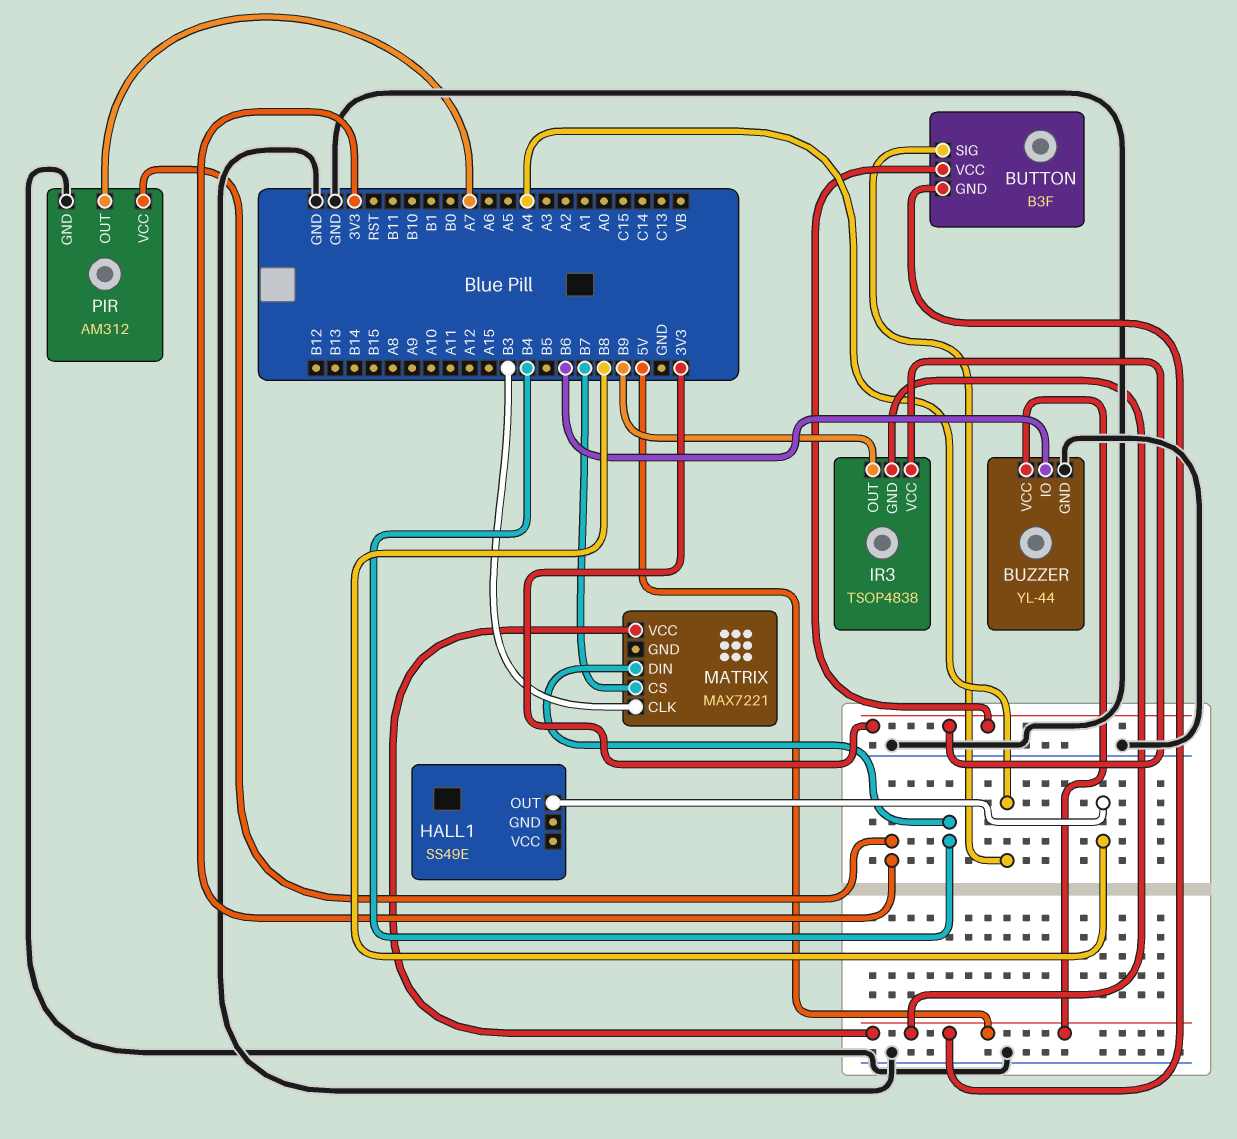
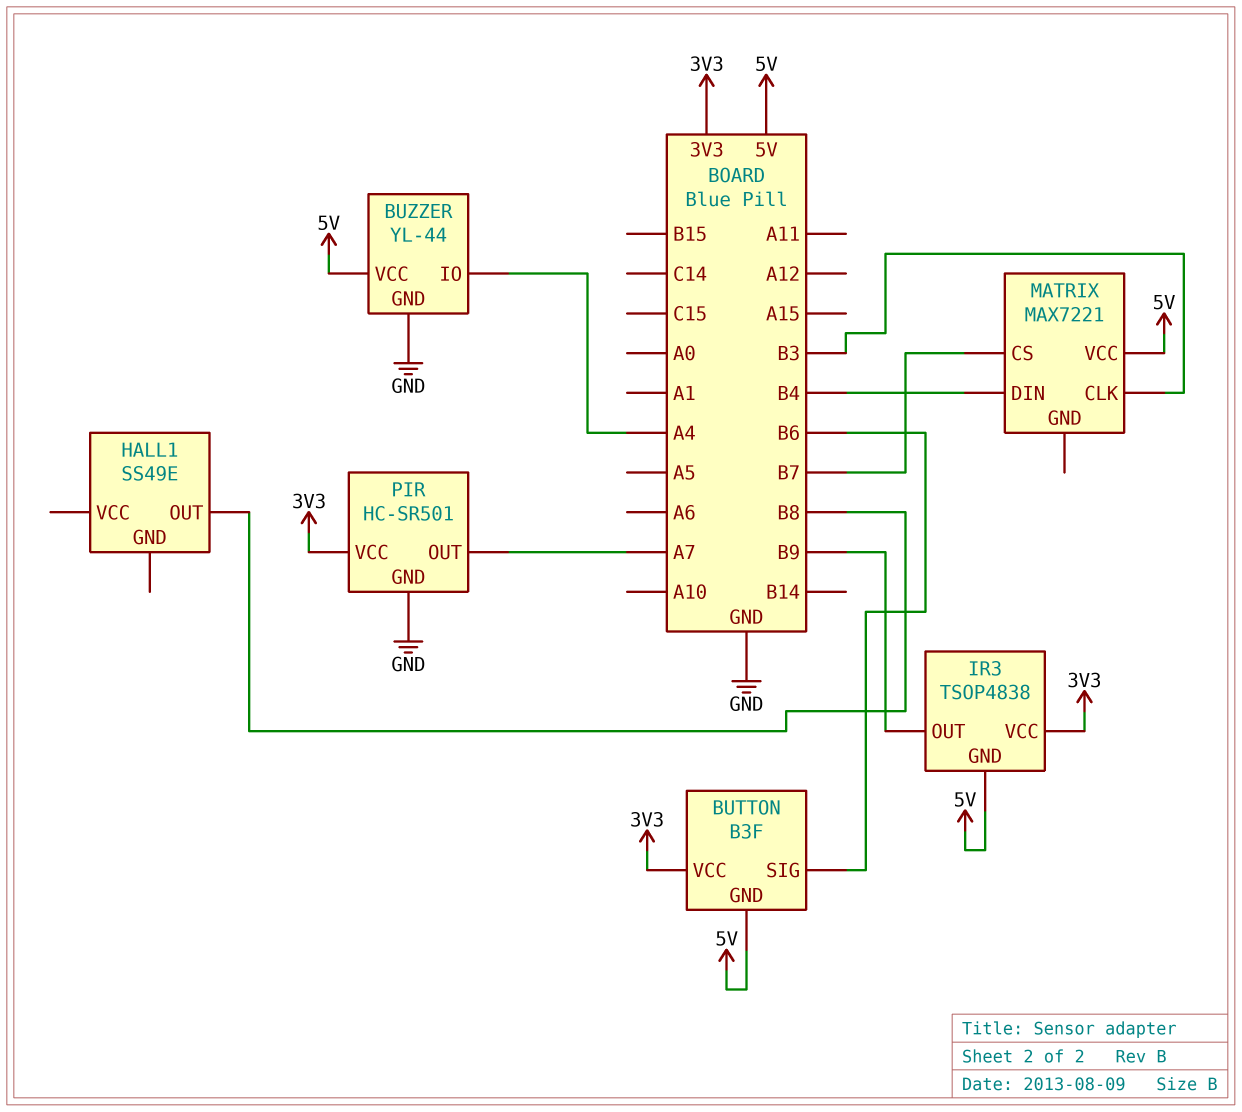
BUTTON pin SIG: A4 -> B6
BUZZER pin IO: B6 -> A4
PIR: AM312 -> HC-SR501

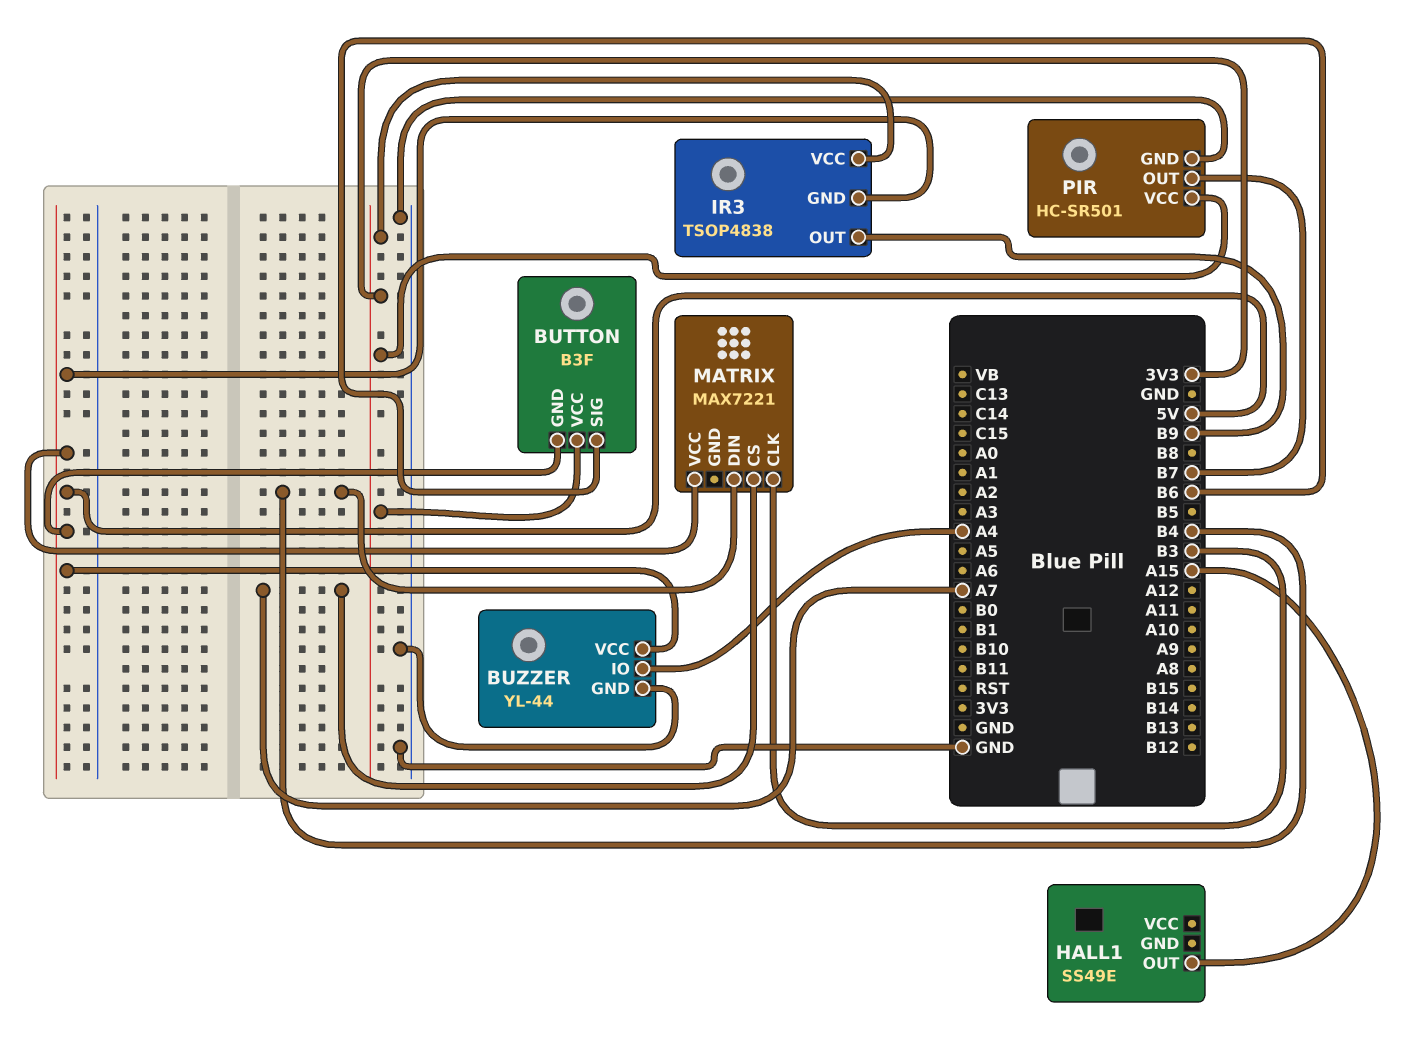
HALL1 pin OUT: B8 -> A15
MATRIX pin CS: B7 -> A7
PIR pin OUT: A7 -> B7

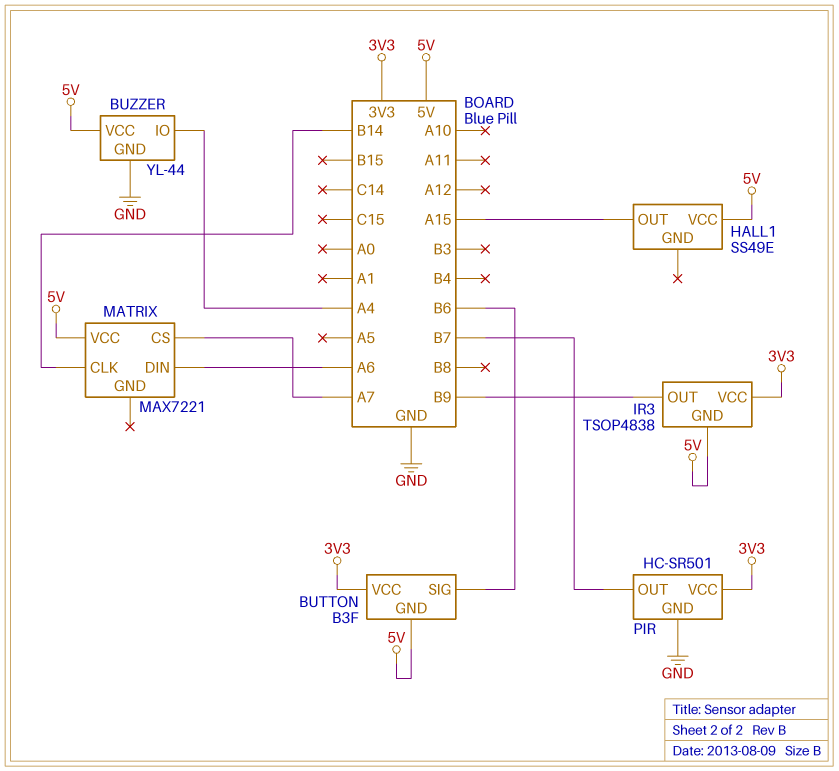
HALL1 pin VCC: none -> 5V
MATRIX pin CLK: B3 -> B14
MATRIX pin DIN: B4 -> A6

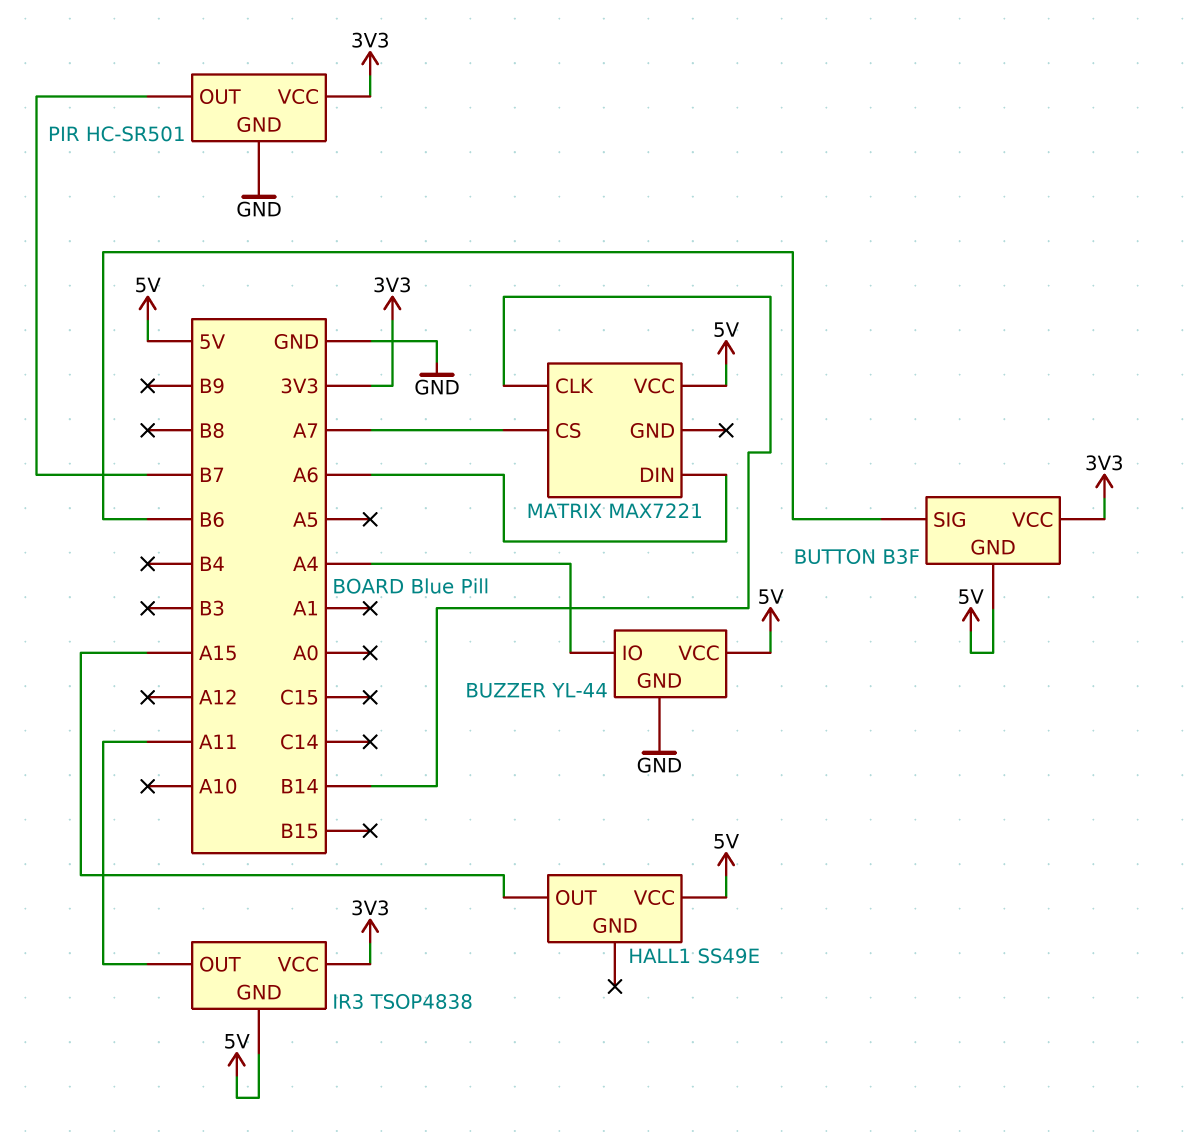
IR3 pin OUT: B9 -> A11

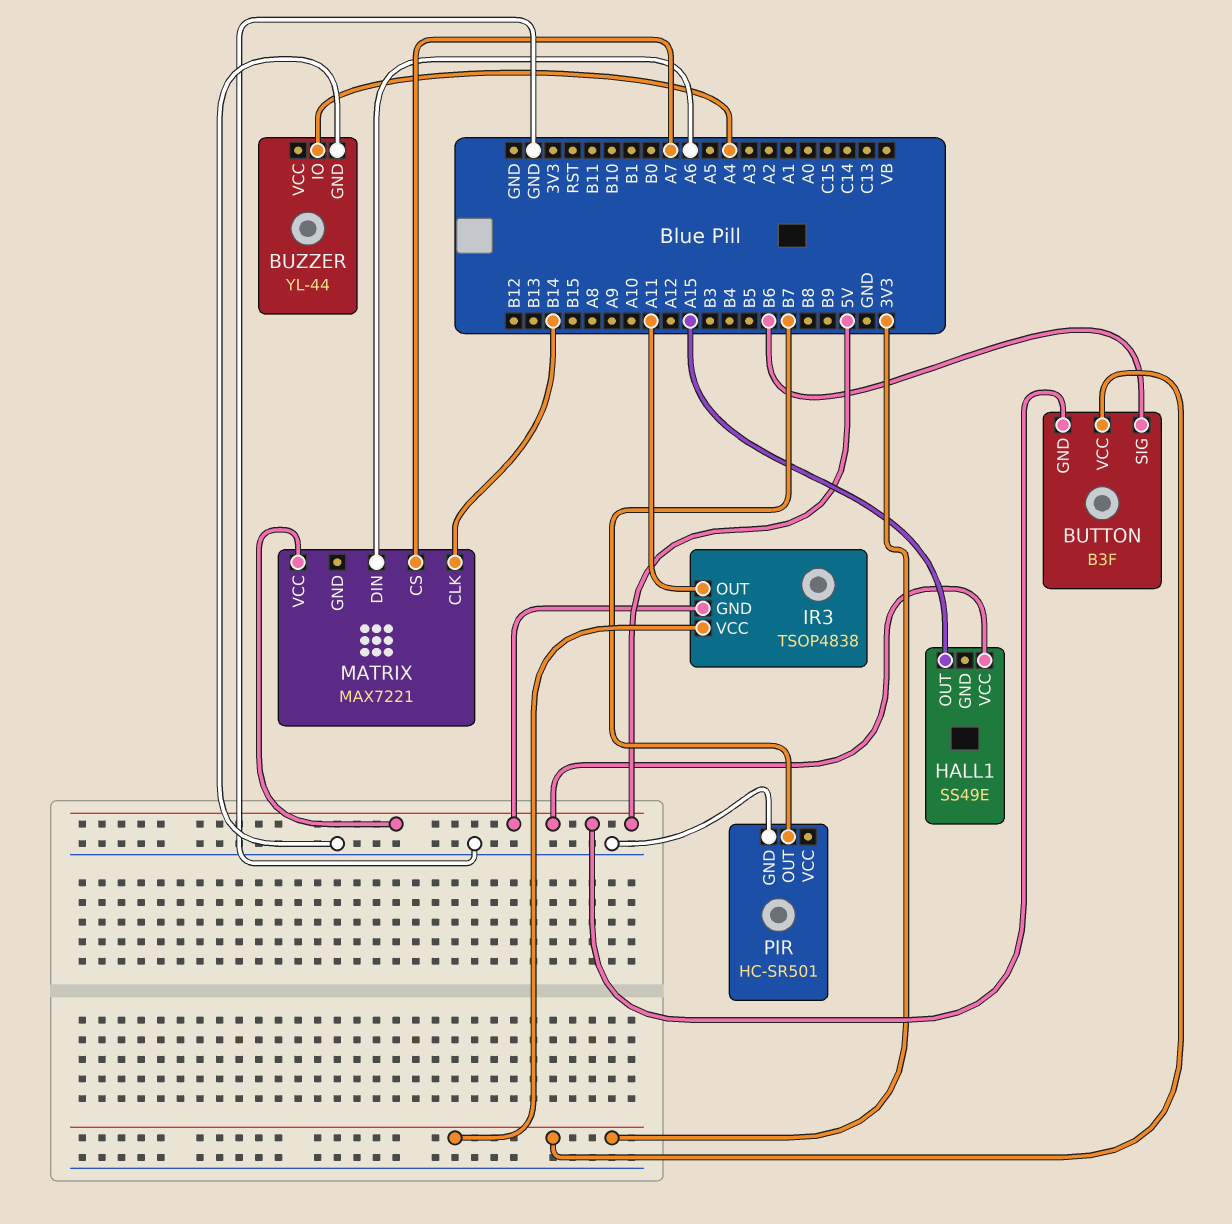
BUZZER pin VCC: 5V -> none
PIR pin VCC: 3V3 -> none

